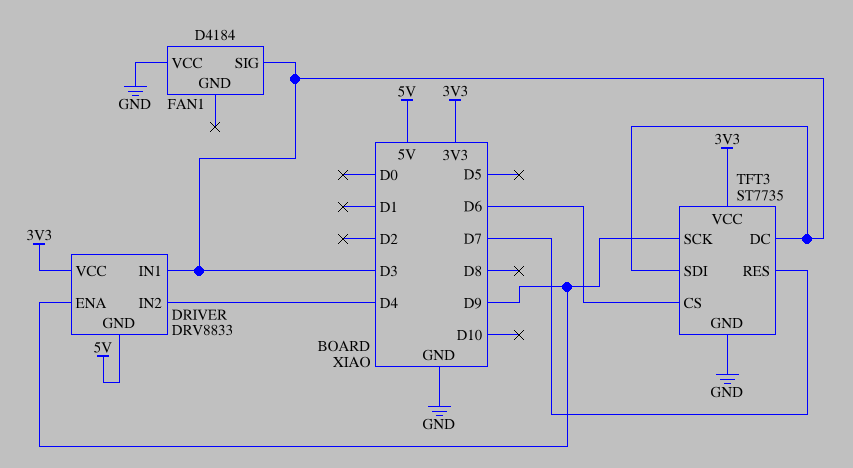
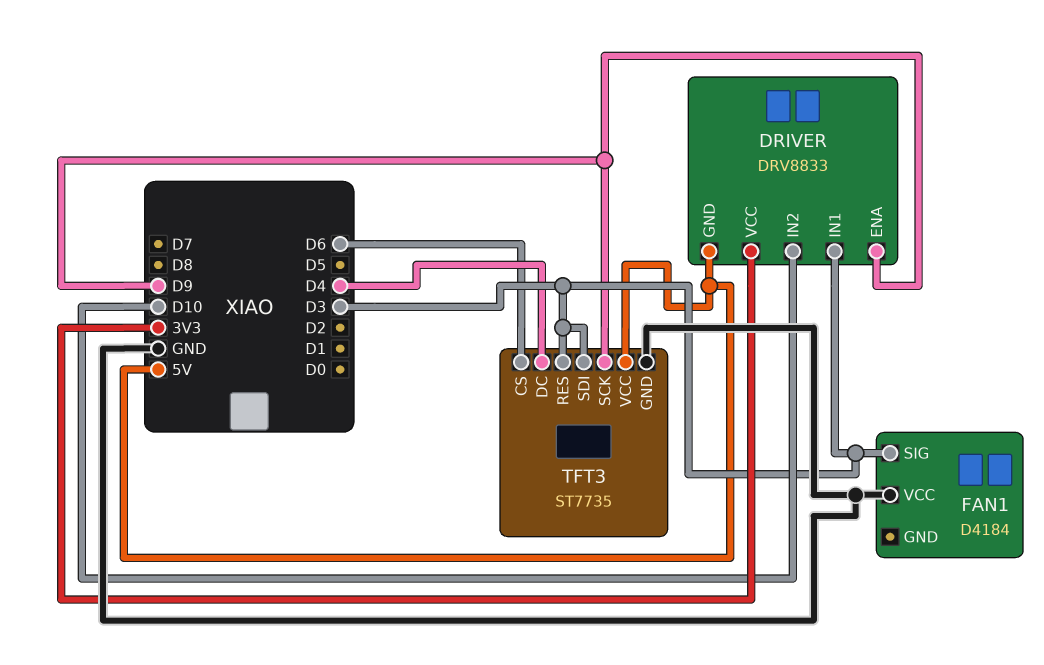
DRIVER pin IN2: D4 -> D10
TFT3 pin DC: D3 -> D4
TFT3 pin RES: D7 -> D3
TFT3 pin VCC: 3V3 -> 5V

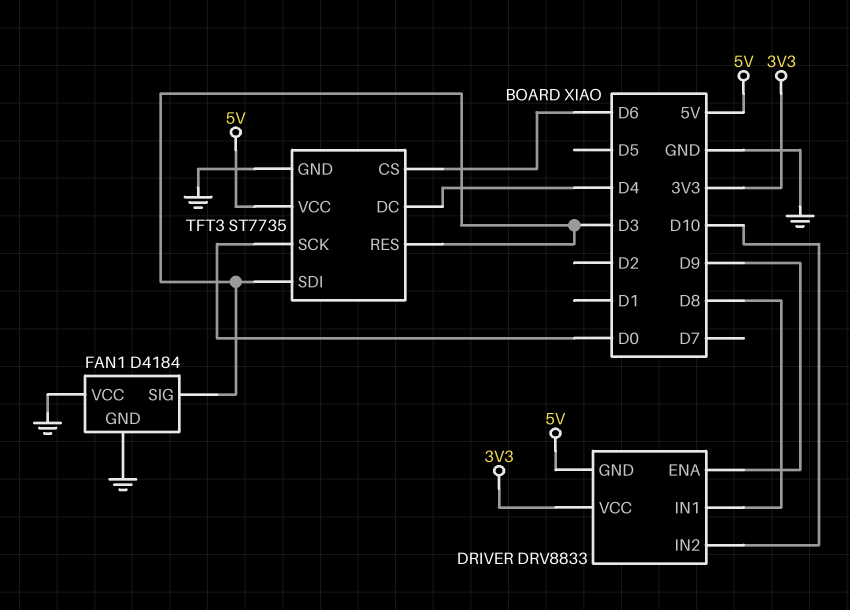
DRIVER pin IN1: D3 -> D8
FAN1 pin GND: none -> GND
TFT3 pin SCK: D9 -> D0

